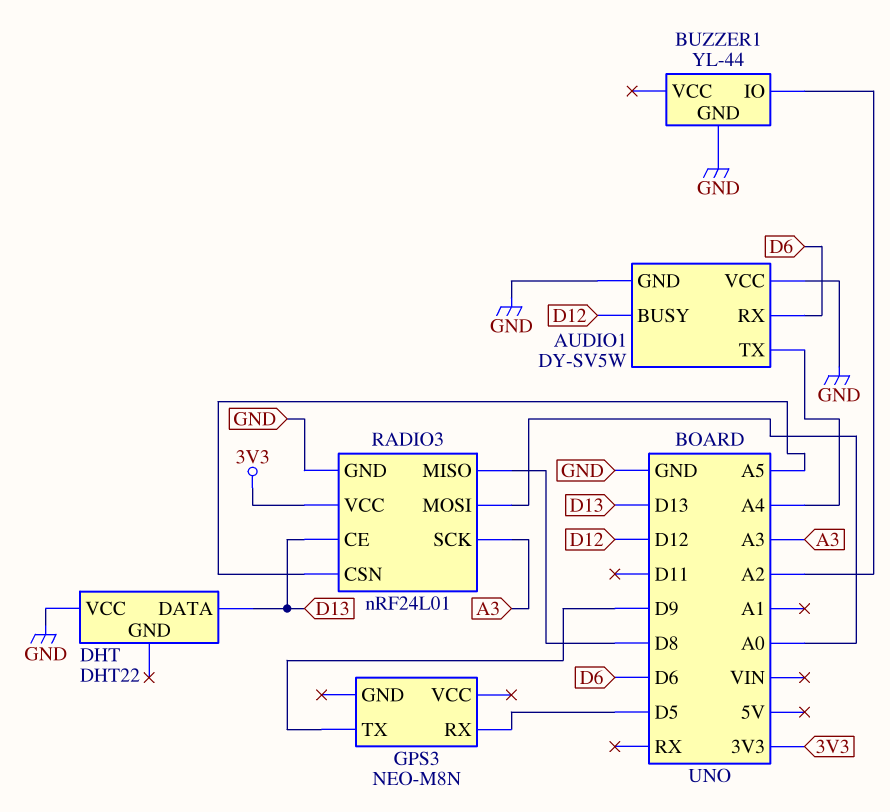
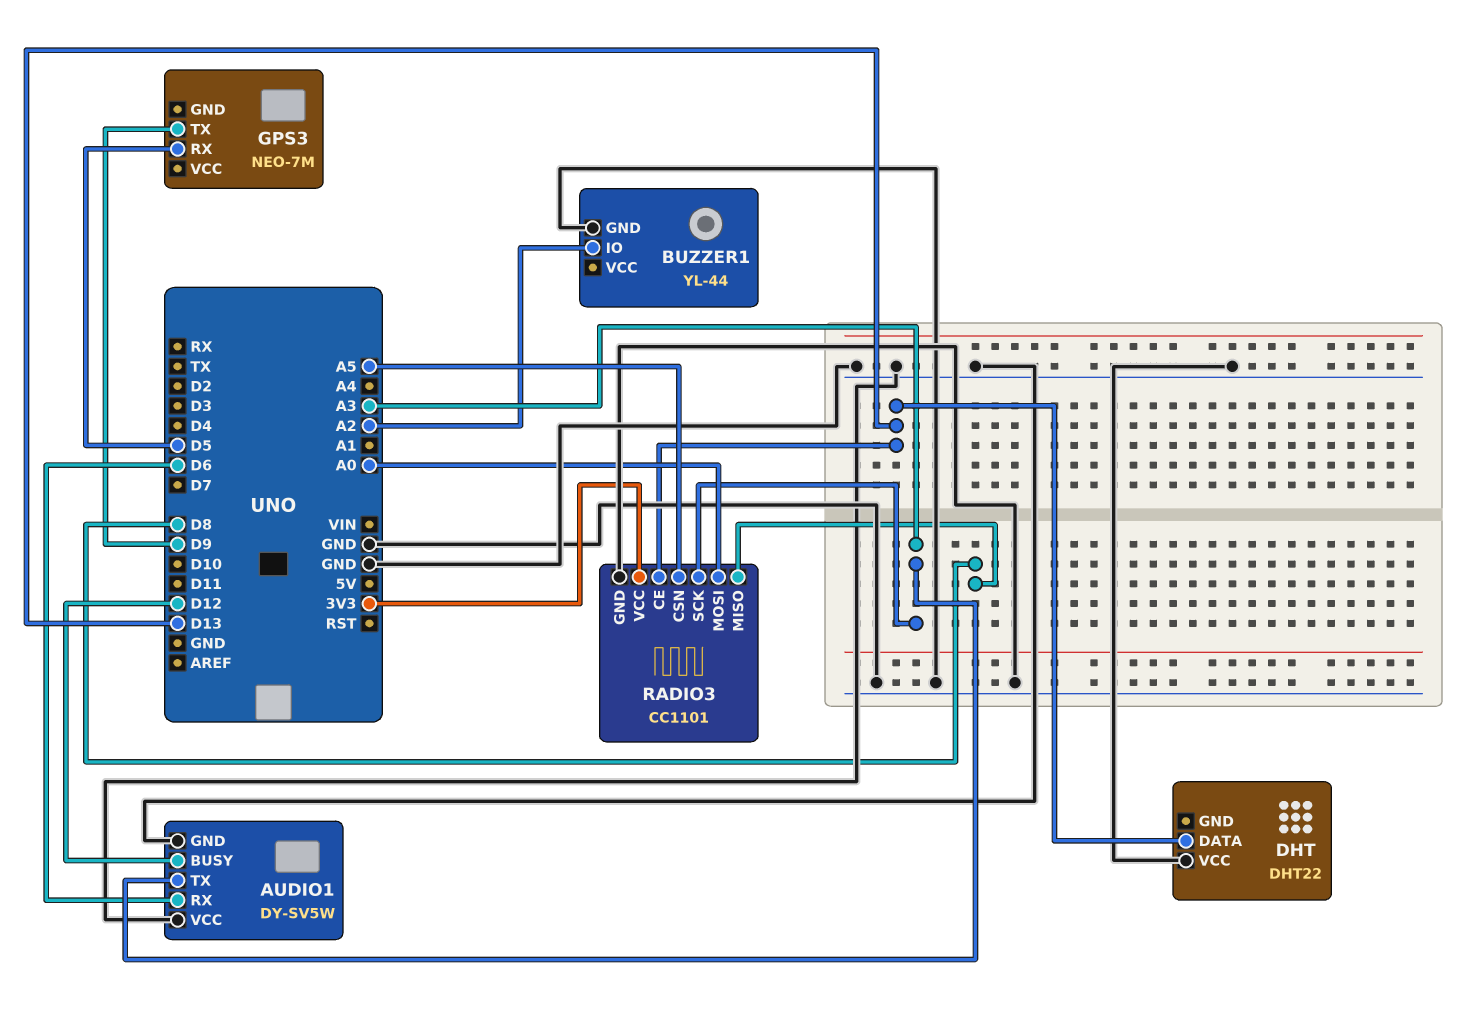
AUDIO1 pin TX: A4 -> A3
GPS3: NEO-M8N -> NEO-7M
RADIO3: nRF24L01 -> CC1101

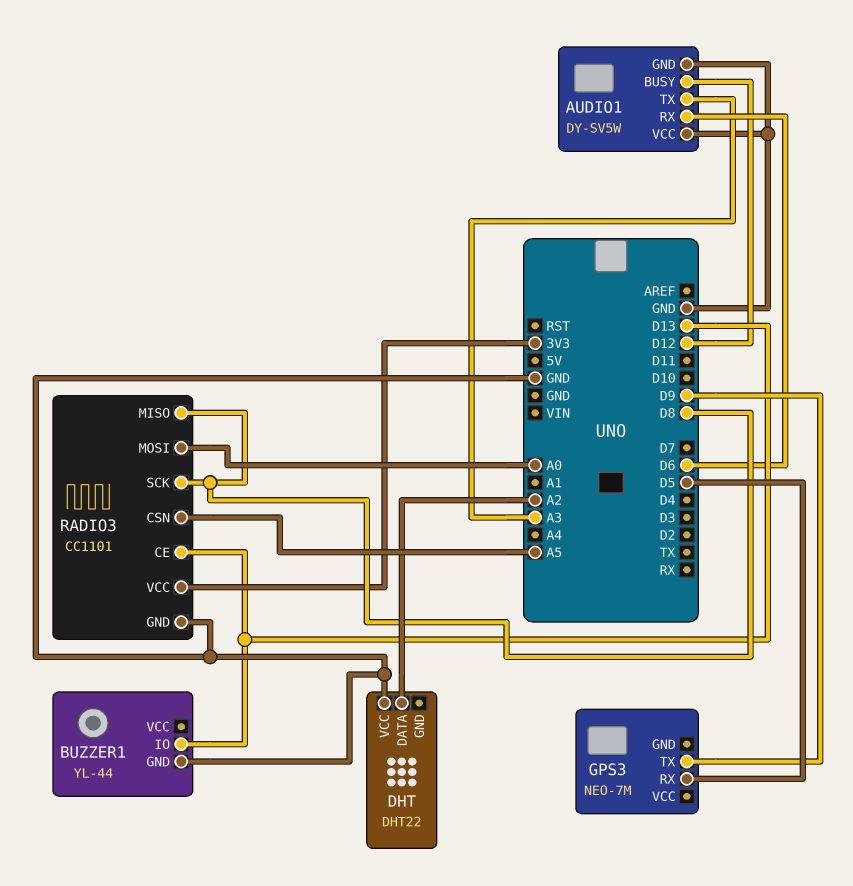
BUZZER1 pin IO: A2 -> D13
DHT pin DATA: D13 -> A2
RADIO3 pin SCK: A3 -> D8

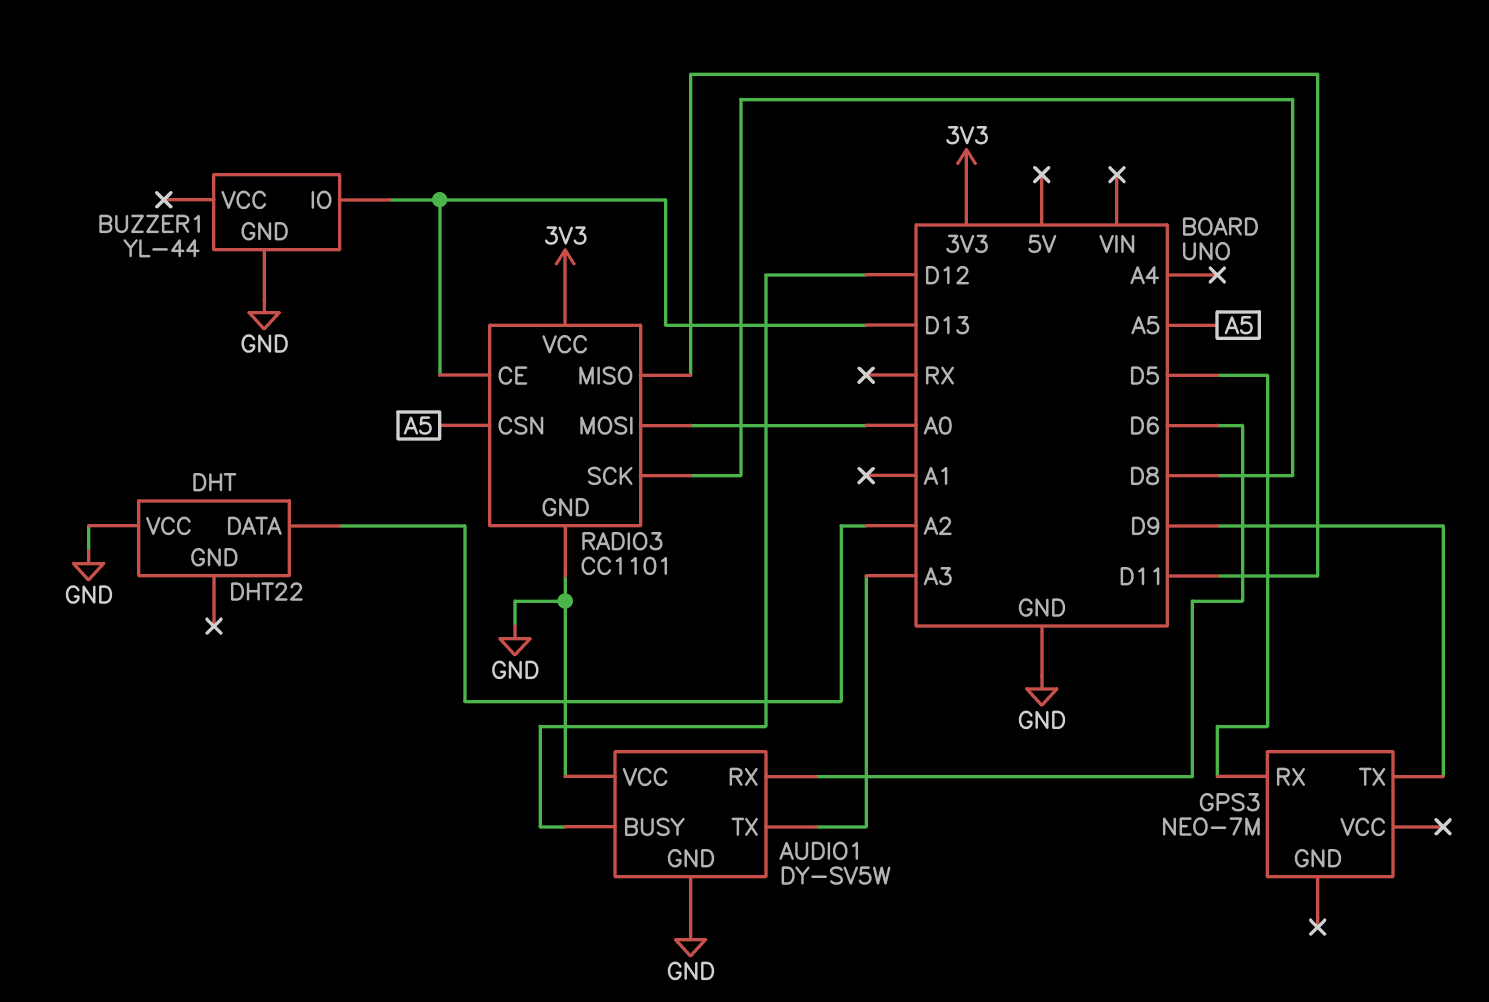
RADIO3 pin MISO: D8 -> D11

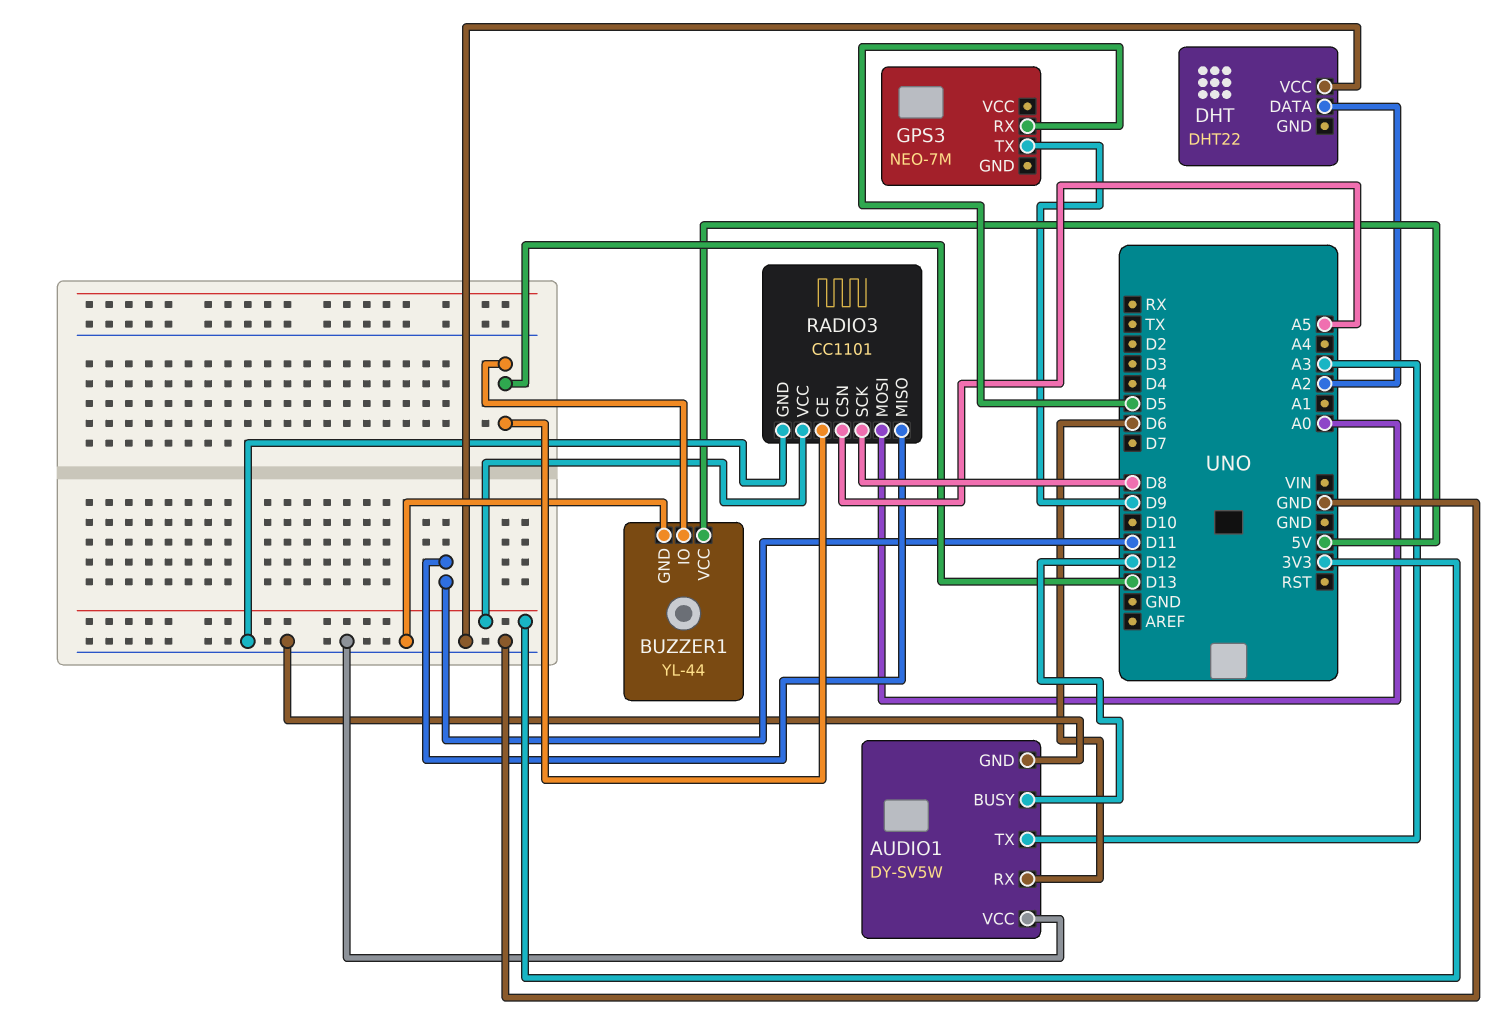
BUZZER1 pin VCC: none -> 5V

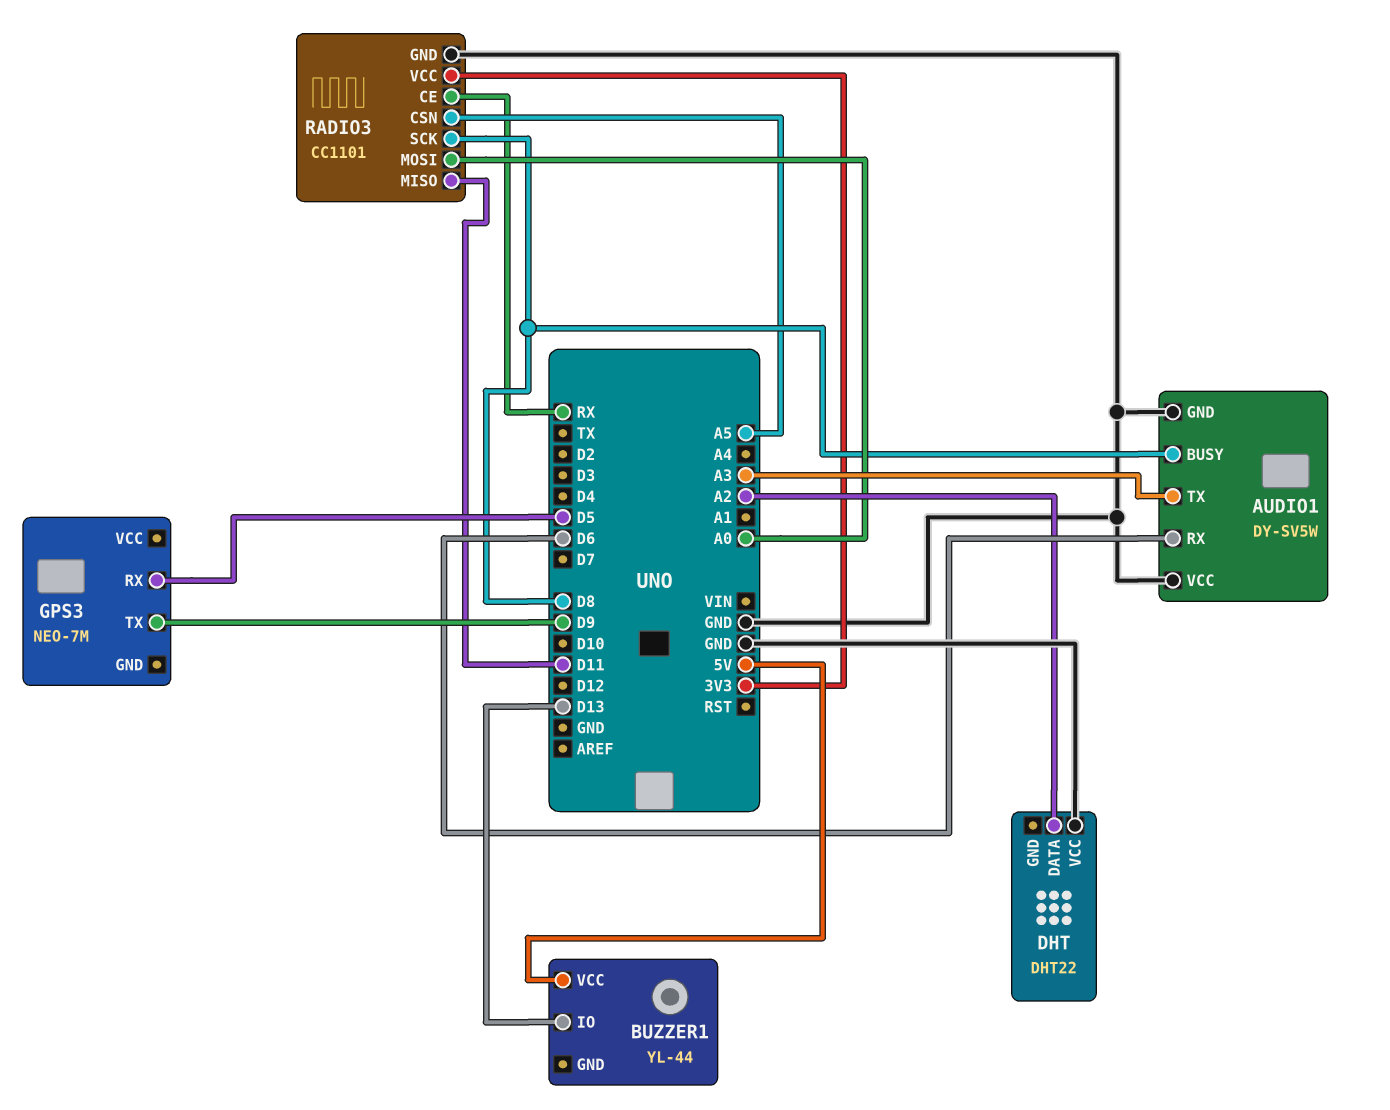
AUDIO1 pin BUSY: D12 -> D8
BUZZER1 pin GND: GND -> none
RADIO3 pin CE: D13 -> RX

